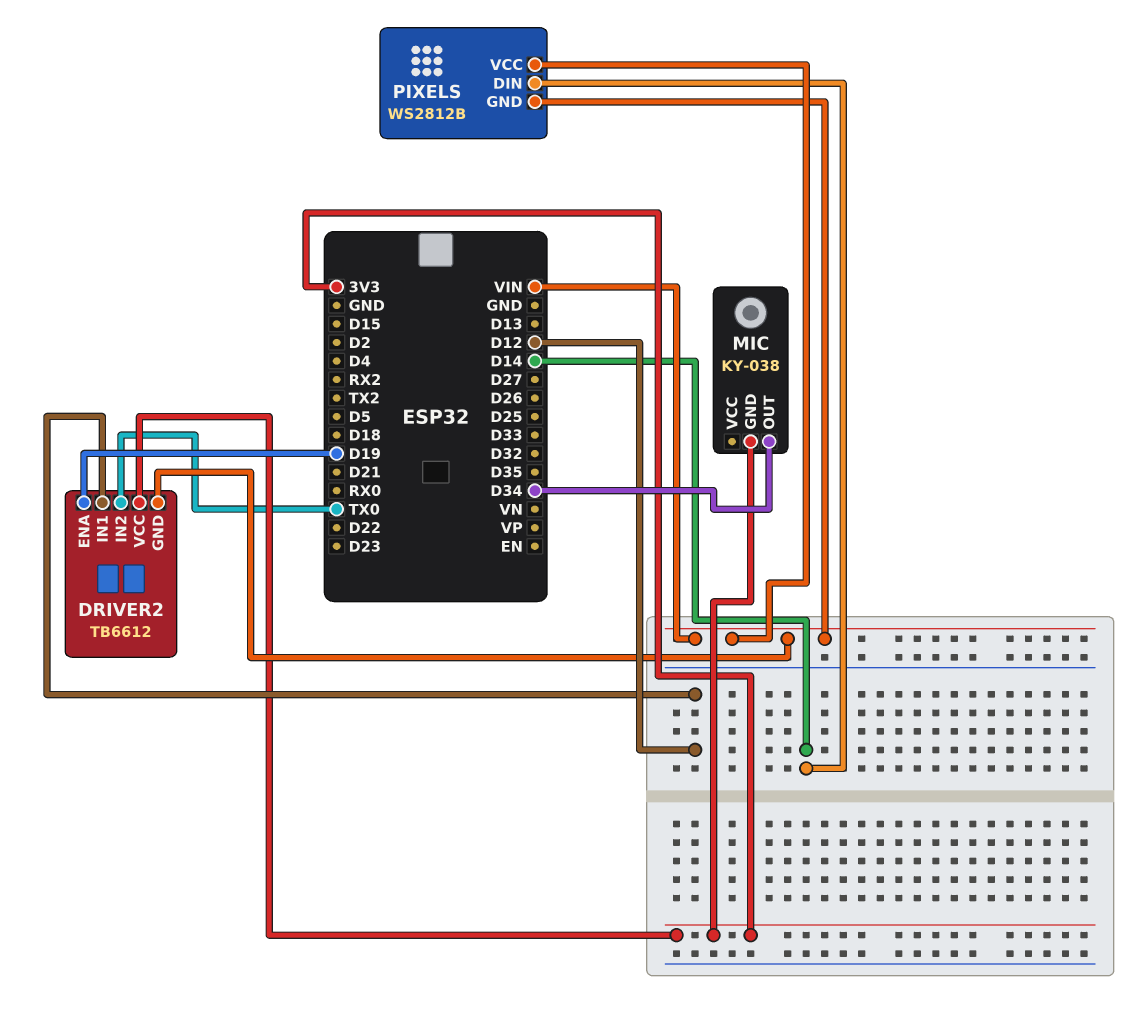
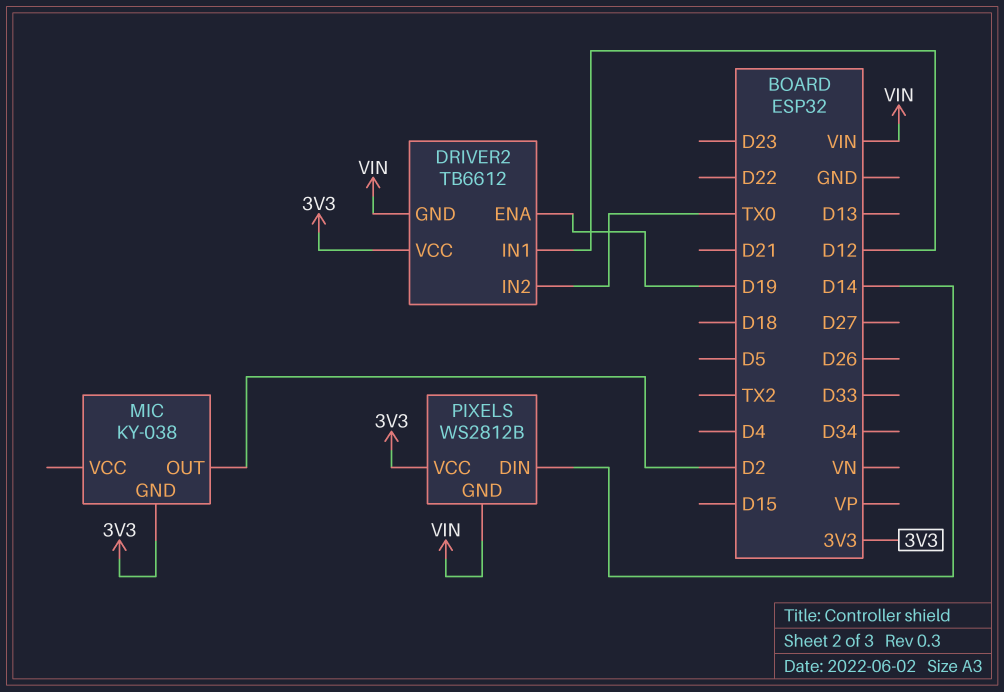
MIC pin OUT: D34 -> D2
PIXELS pin VCC: VIN -> 3V3

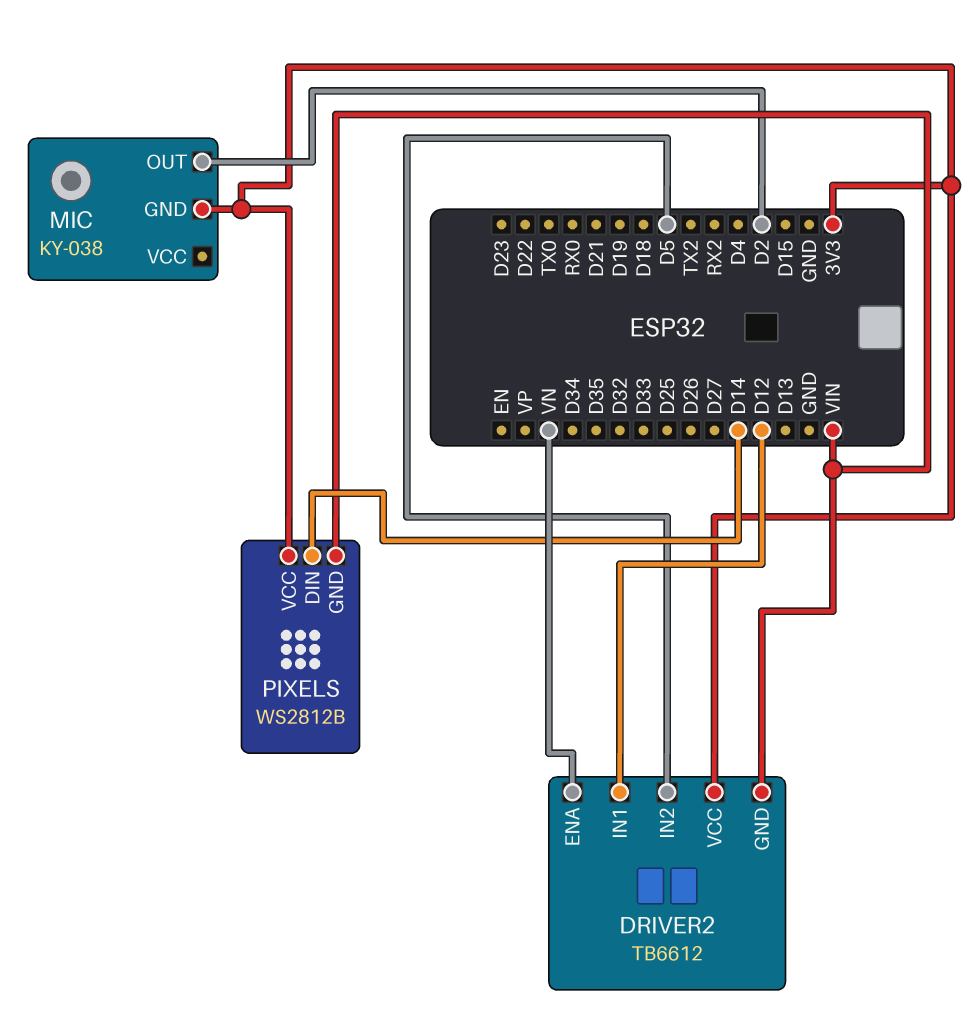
DRIVER2 pin ENA: D19 -> VN
DRIVER2 pin IN2: TX0 -> D5

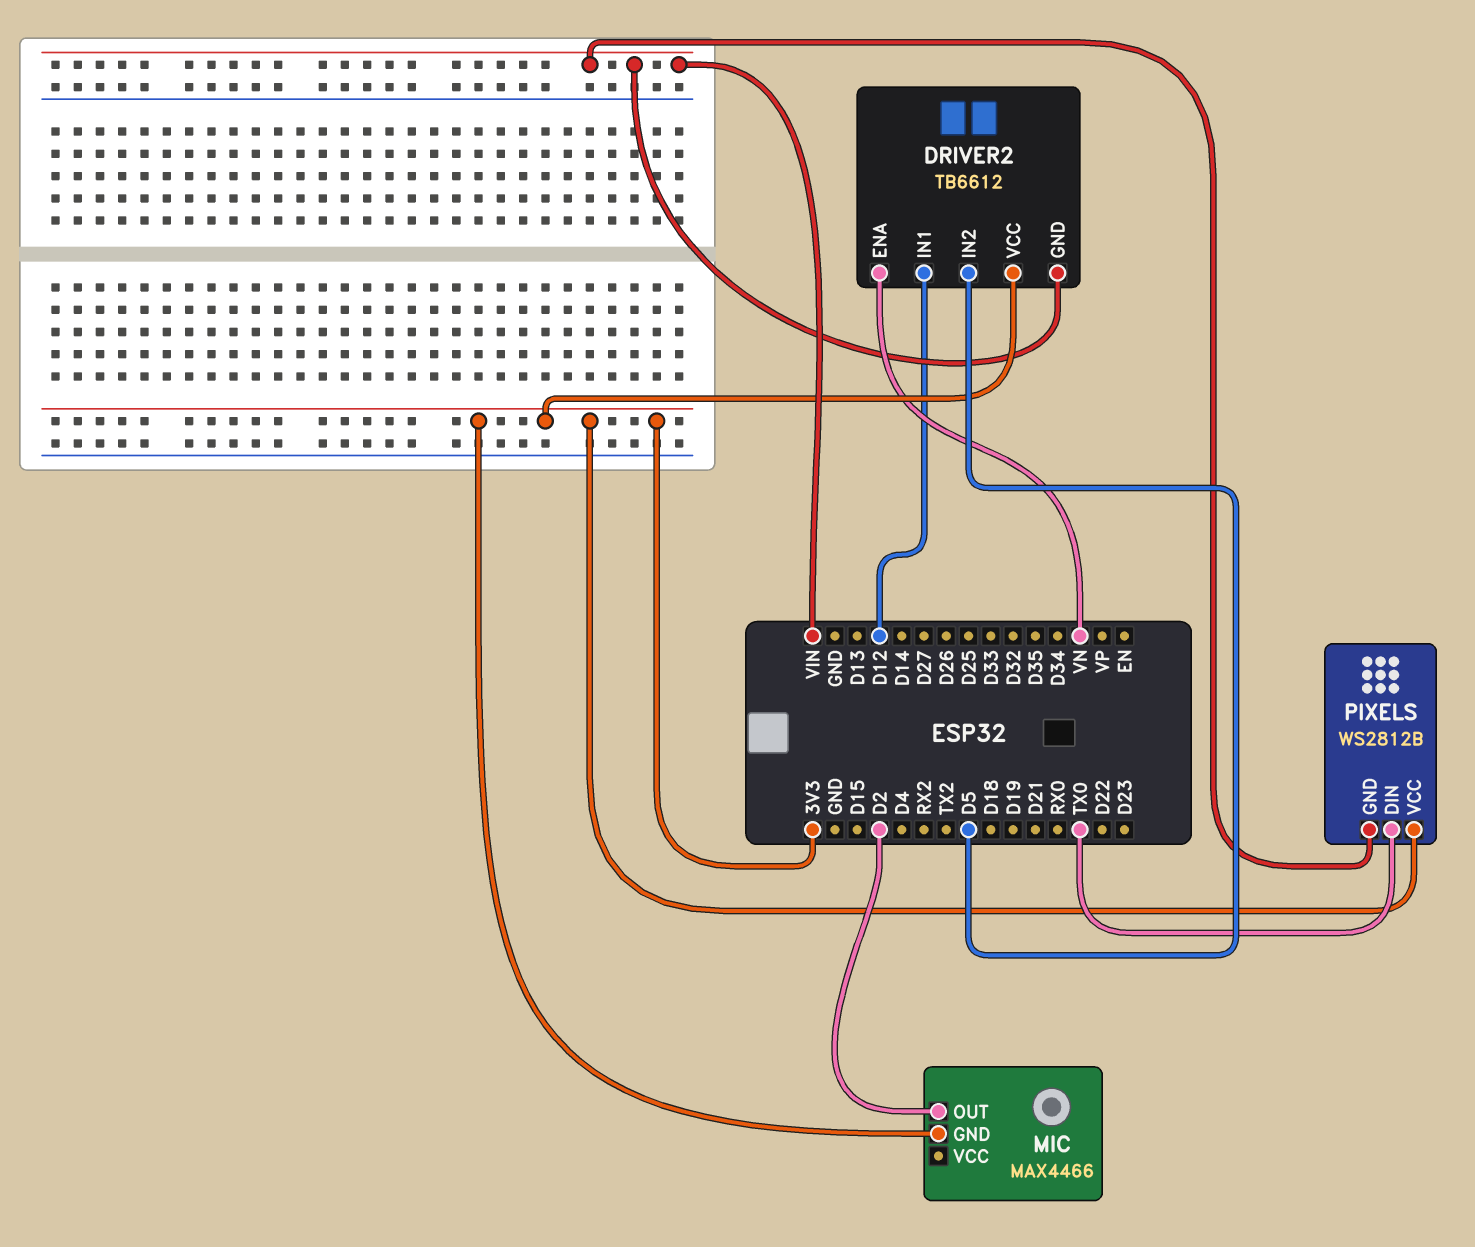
MIC: KY-038 -> MAX4466
PIXELS pin DIN: D14 -> TX0

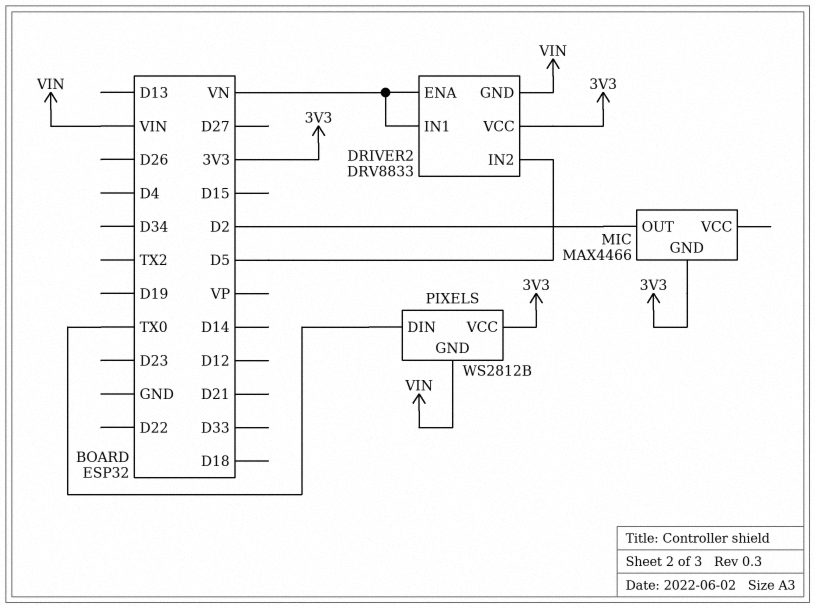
DRIVER2: TB6612 -> DRV8833
DRIVER2 pin IN1: D12 -> VN

